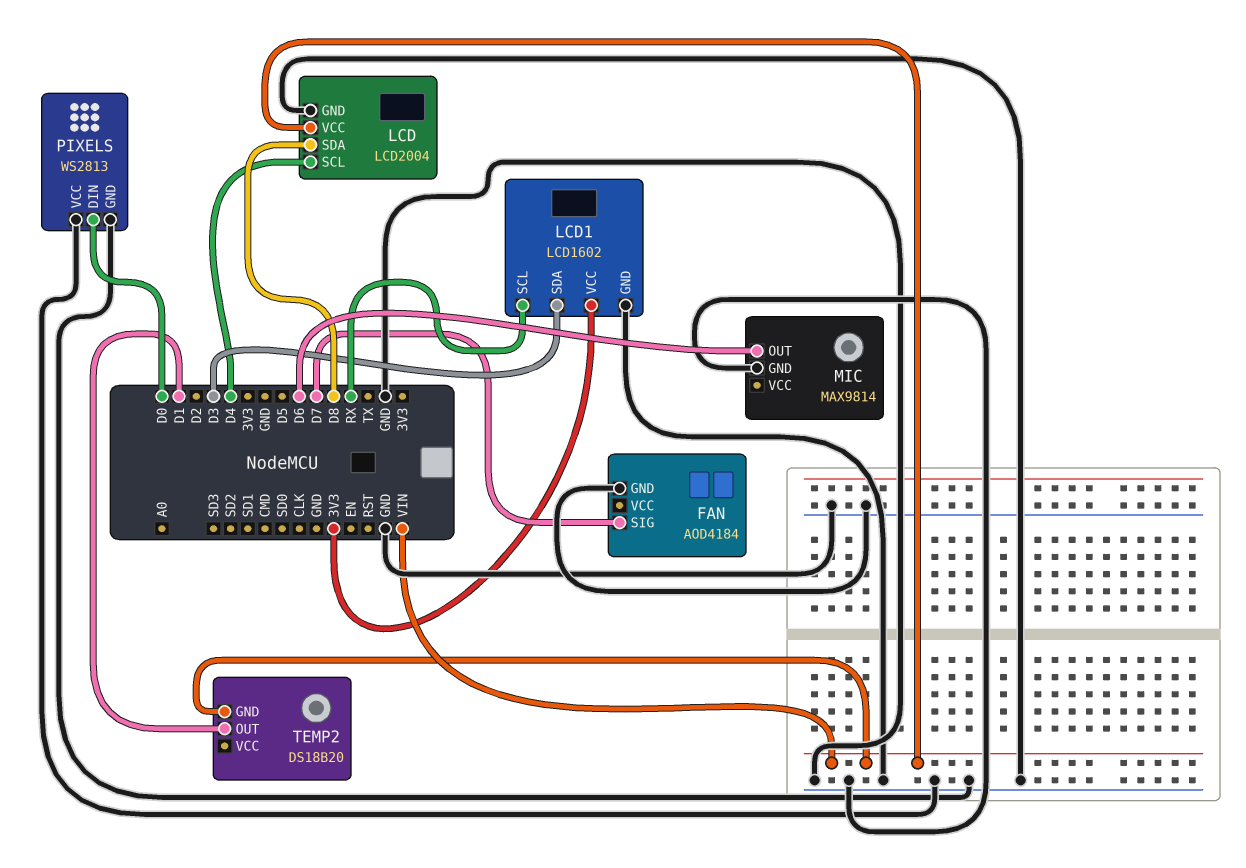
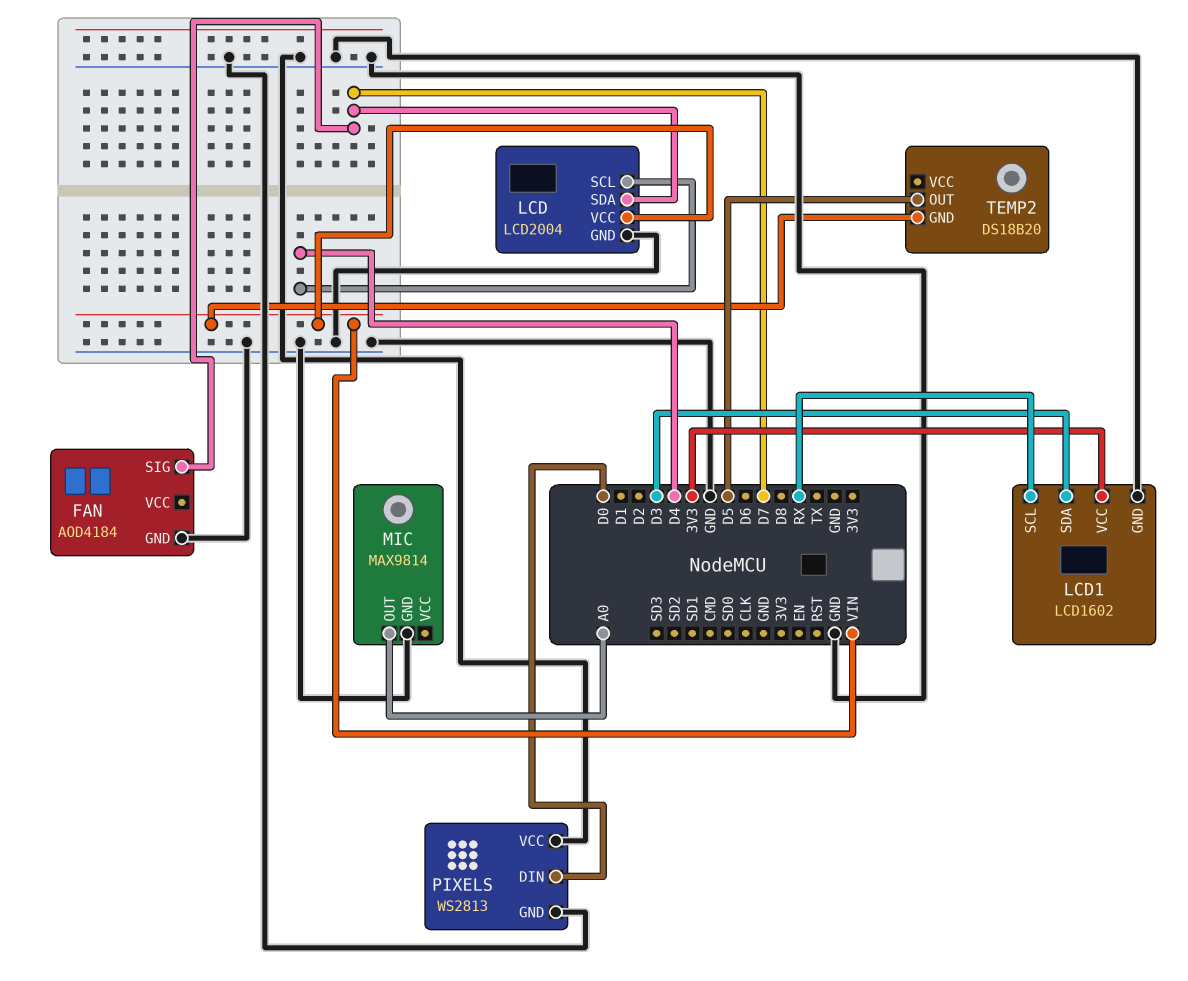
LCD pin SDA: D8 -> D7
MIC pin OUT: D6 -> A0
TEMP2 pin OUT: D1 -> D5

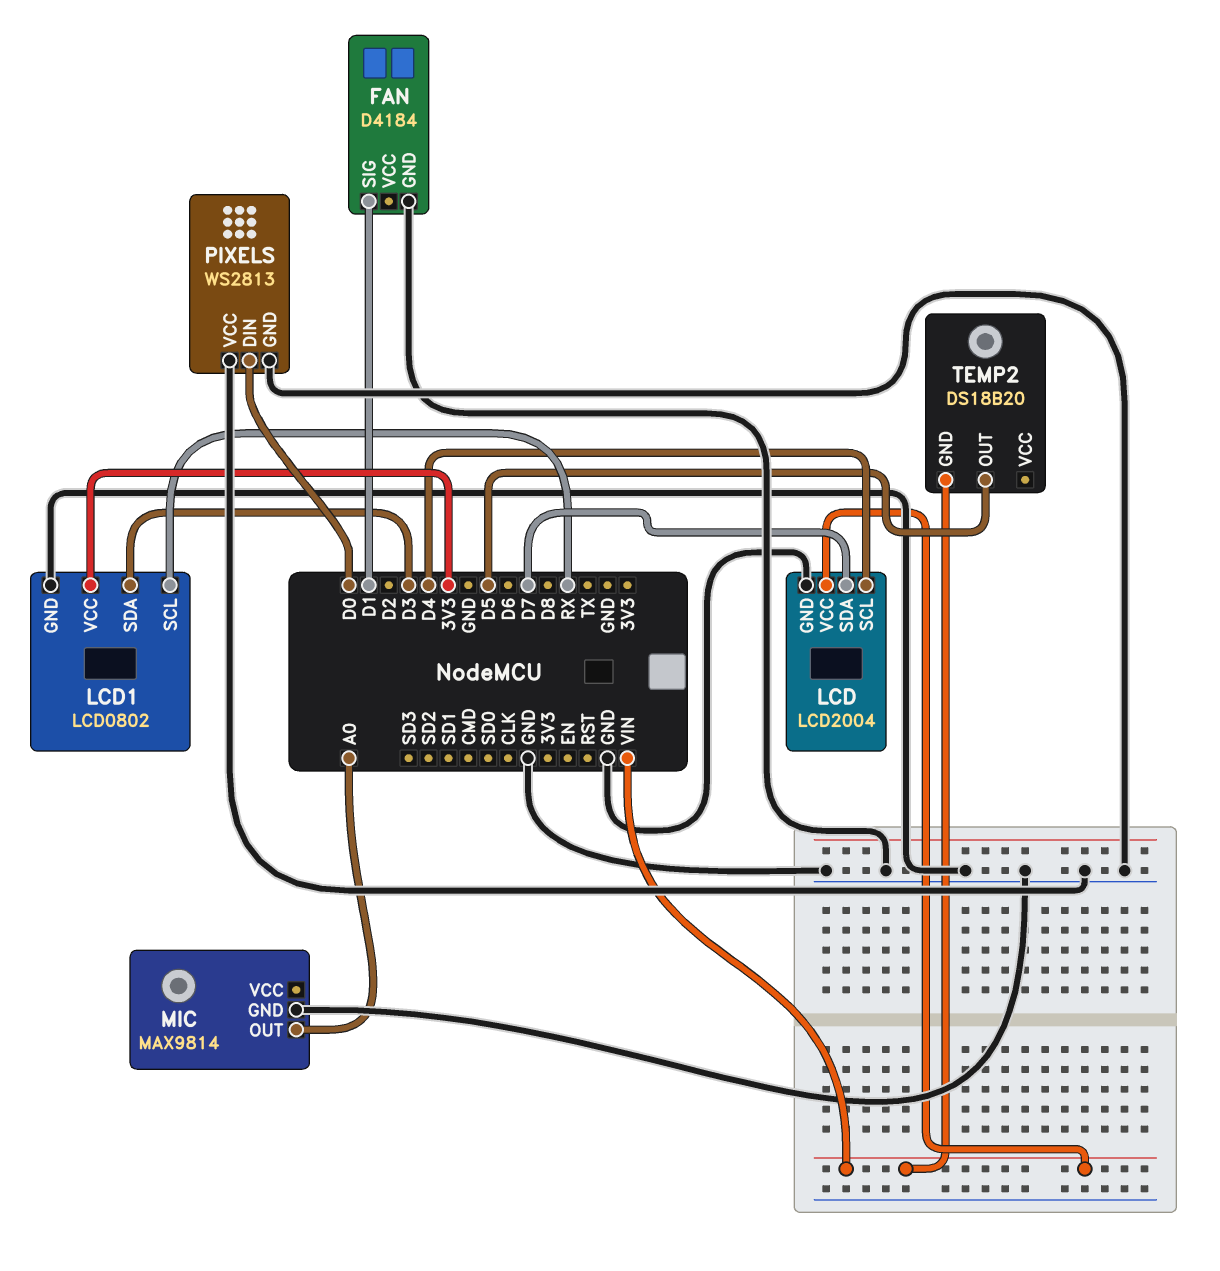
FAN: AOD4184 -> D4184
FAN pin SIG: D7 -> D1
LCD1: LCD1602 -> LCD0802

